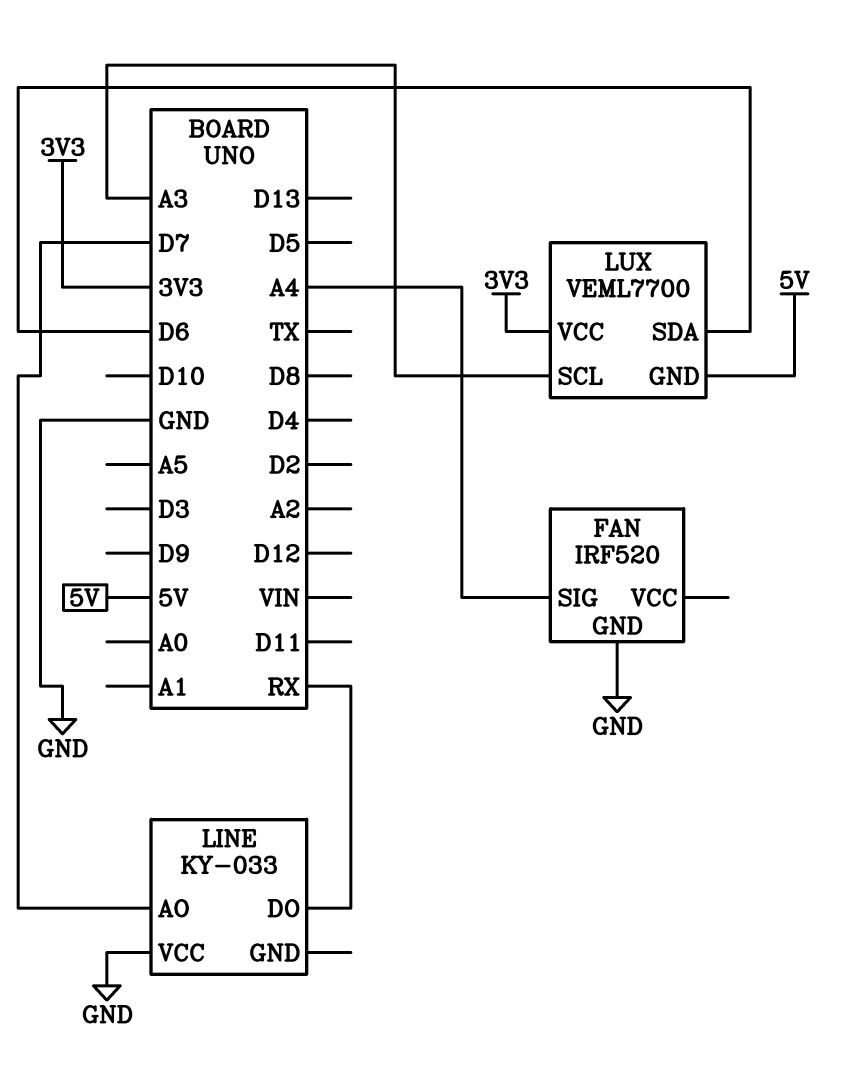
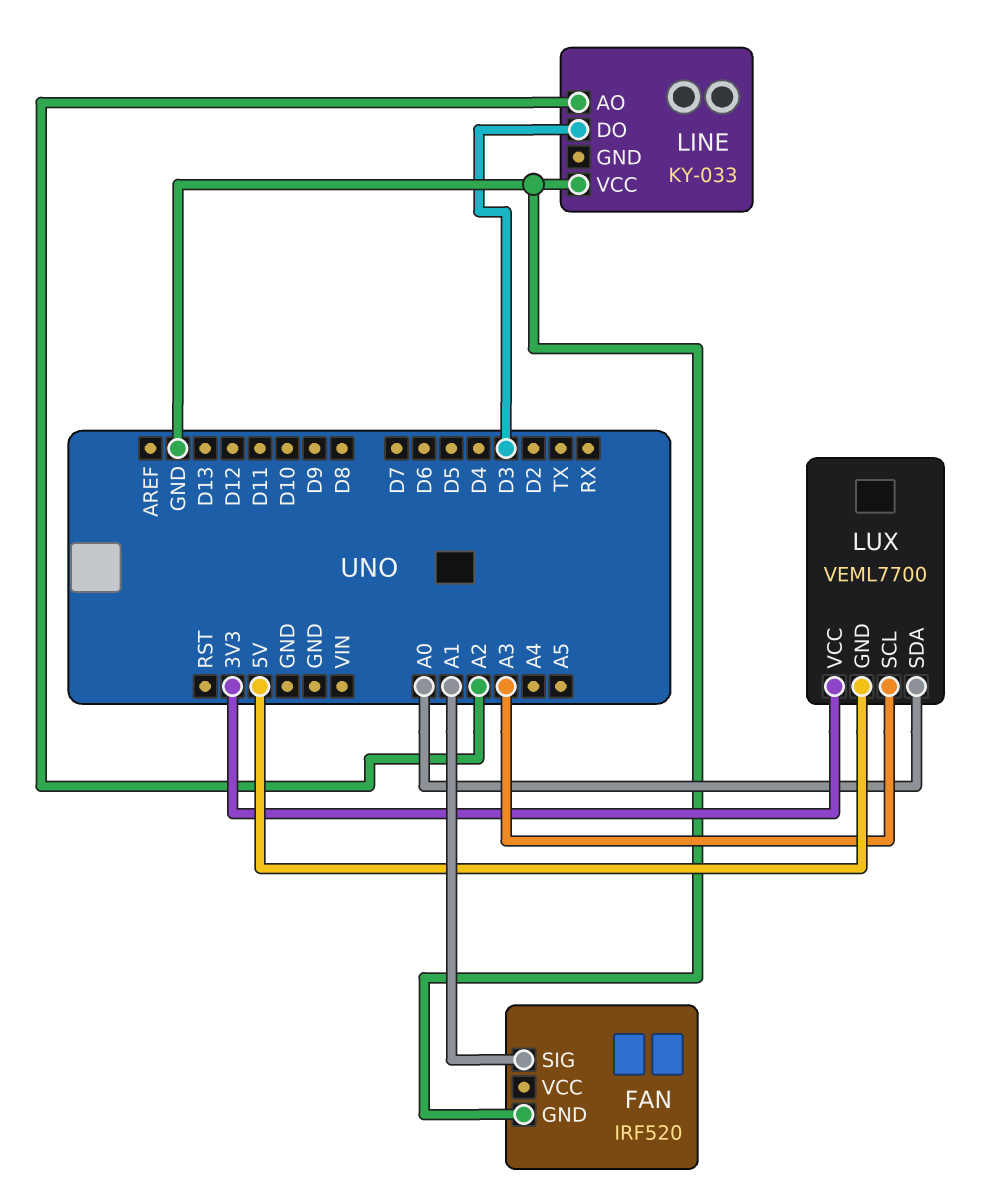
FAN pin SIG: A4 -> A1
LINE pin AO: D7 -> A2
LINE pin DO: RX -> D3
LUX pin SDA: D6 -> A0

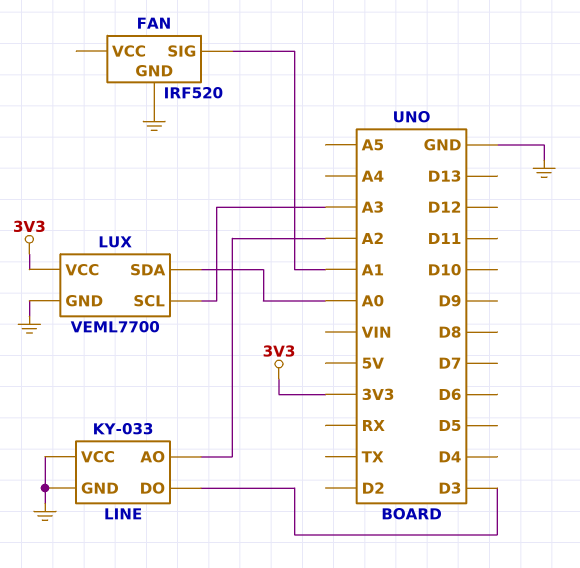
LINE pin GND: none -> GND
LUX pin GND: 5V -> GND

